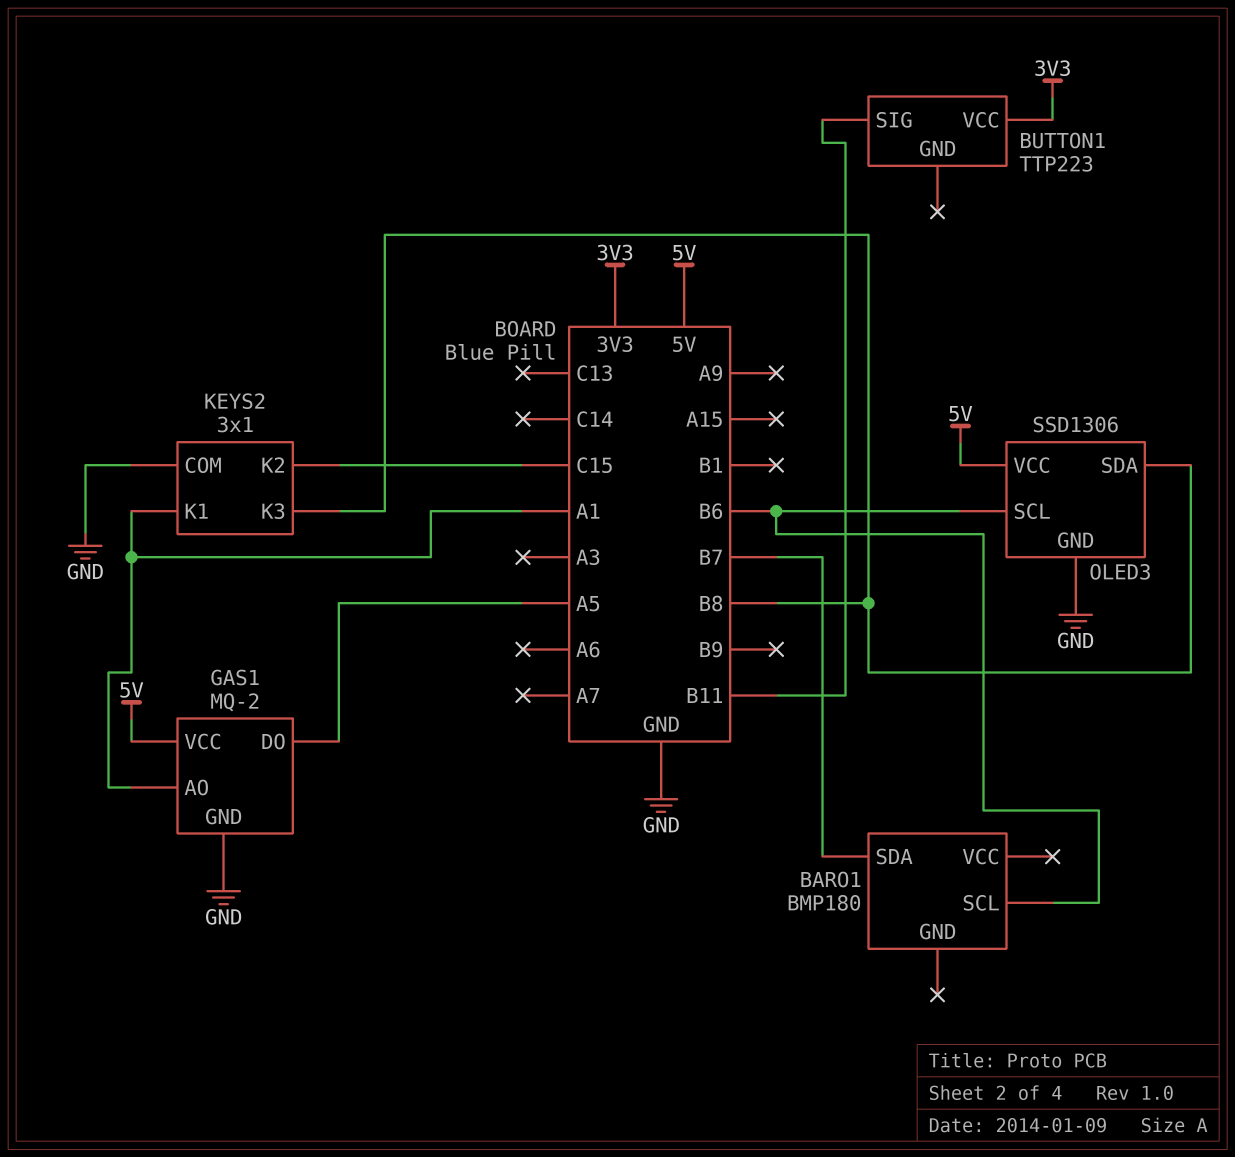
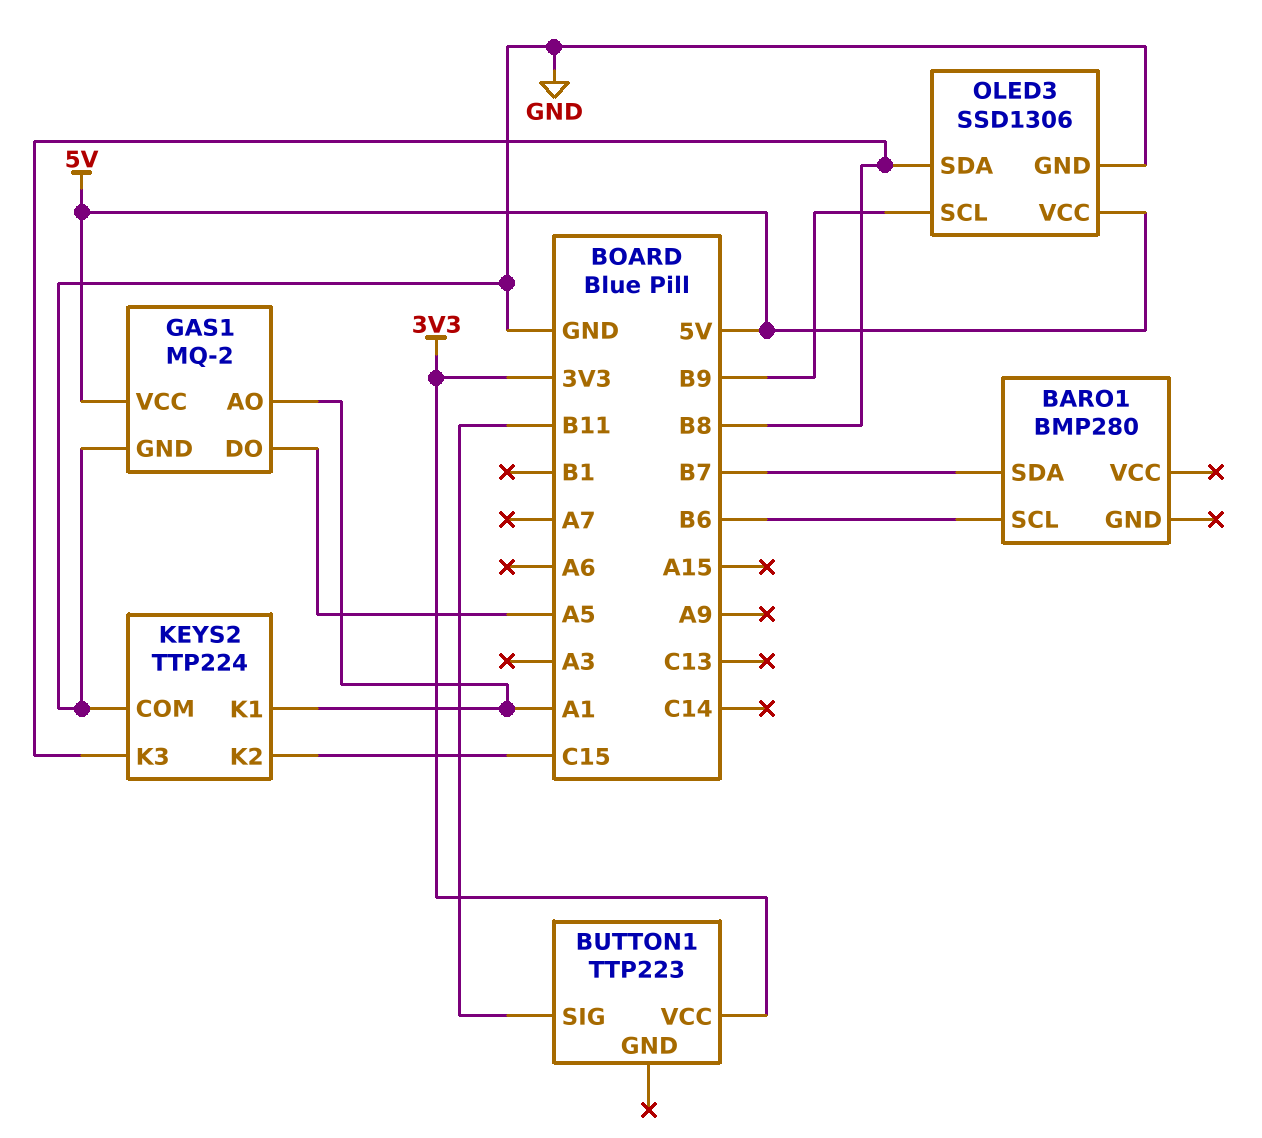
BARO1: BMP180 -> BMP280
KEYS2: 3x1 -> TTP224
OLED3 pin SCL: B6 -> B9

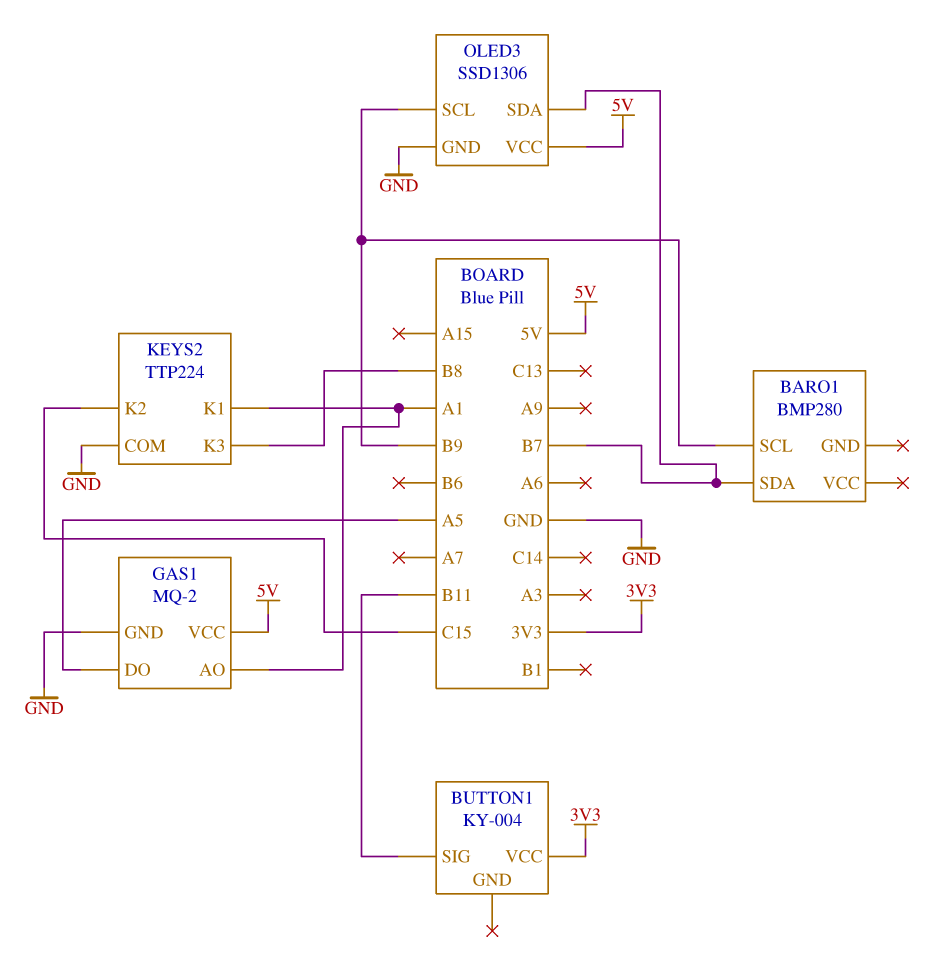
BARO1 pin SCL: B6 -> B9
BUTTON1: TTP223 -> KY-004
OLED3 pin SDA: B8 -> B7

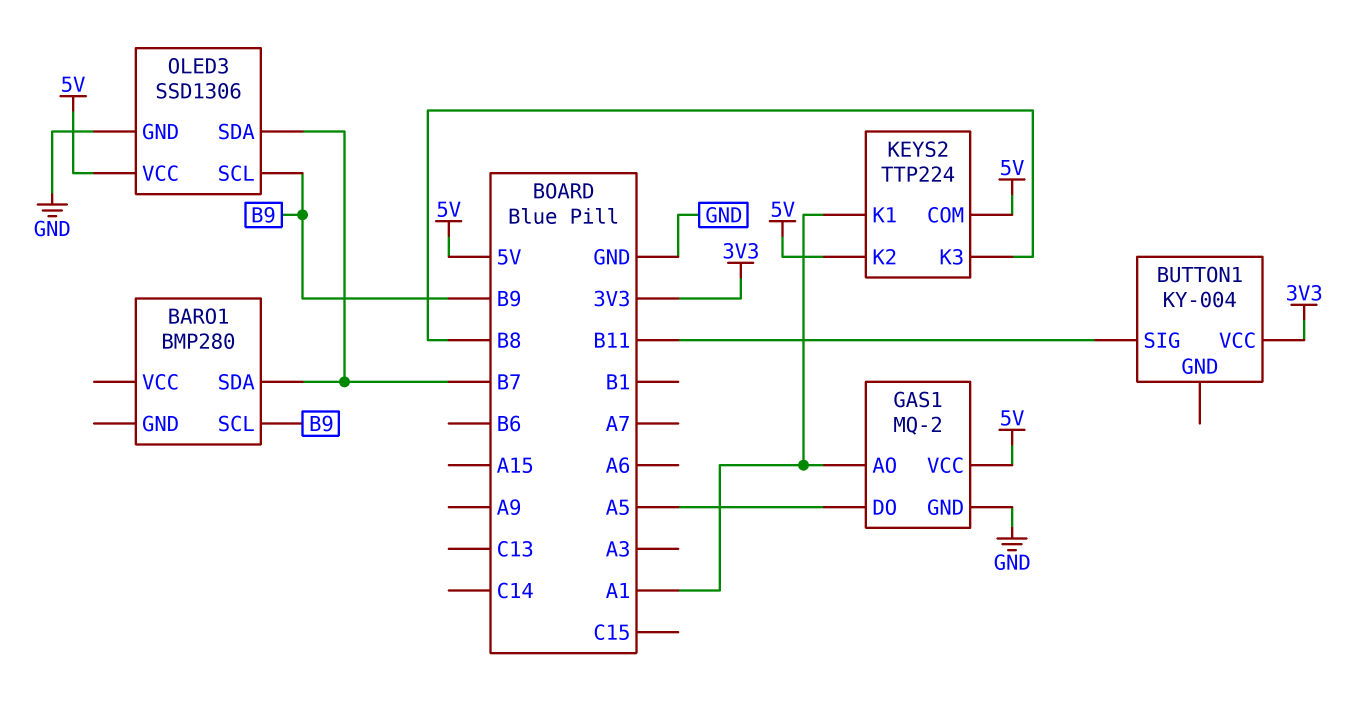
KEYS2 pin COM: GND -> 5V
KEYS2 pin K2: C15 -> 5V

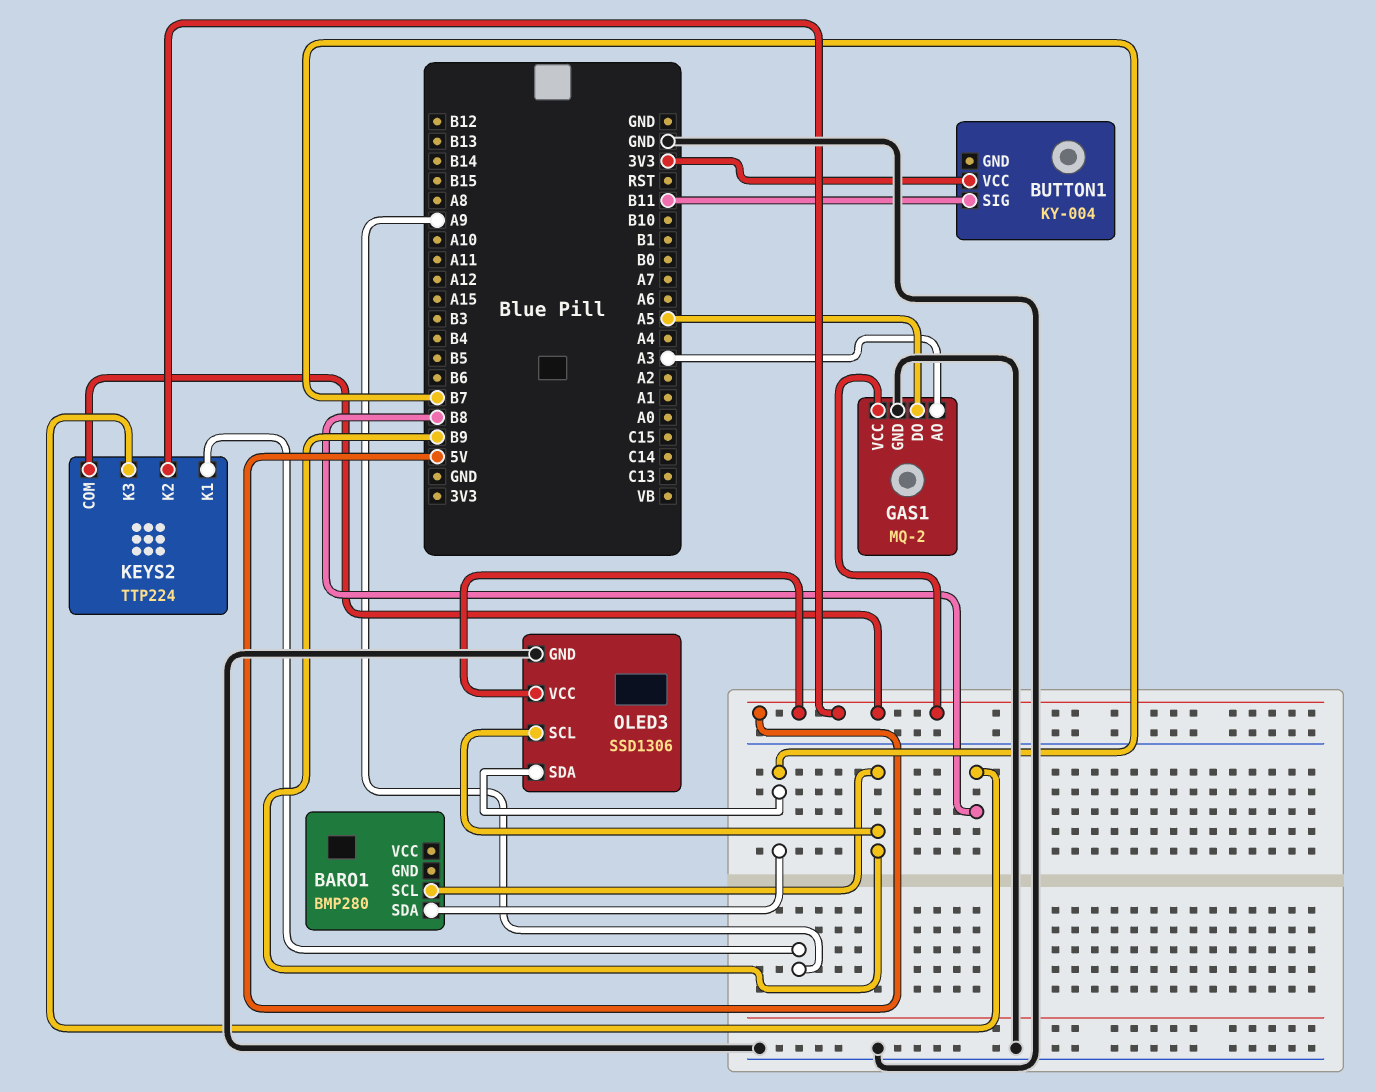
GAS1 pin AO: A1 -> A3
KEYS2 pin K1: A1 -> A9

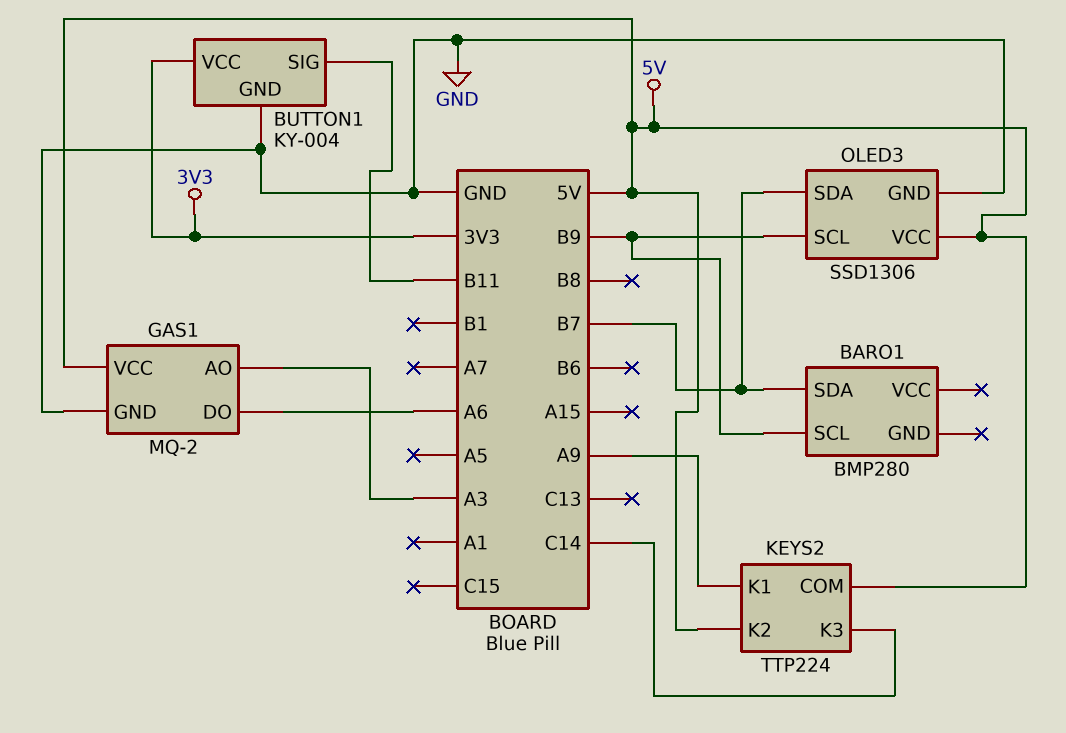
BUTTON1 pin GND: none -> GND
GAS1 pin DO: A5 -> A6
KEYS2 pin K3: B8 -> C14

